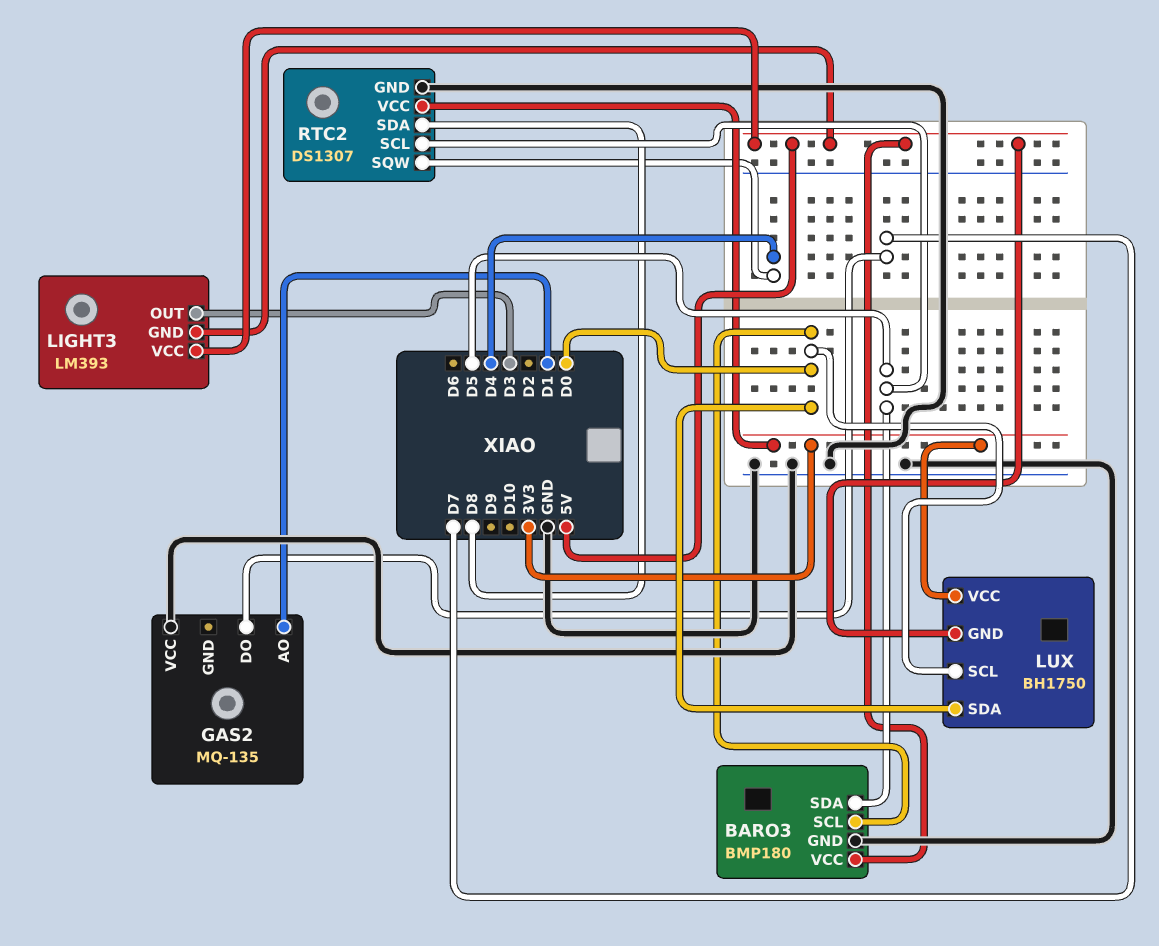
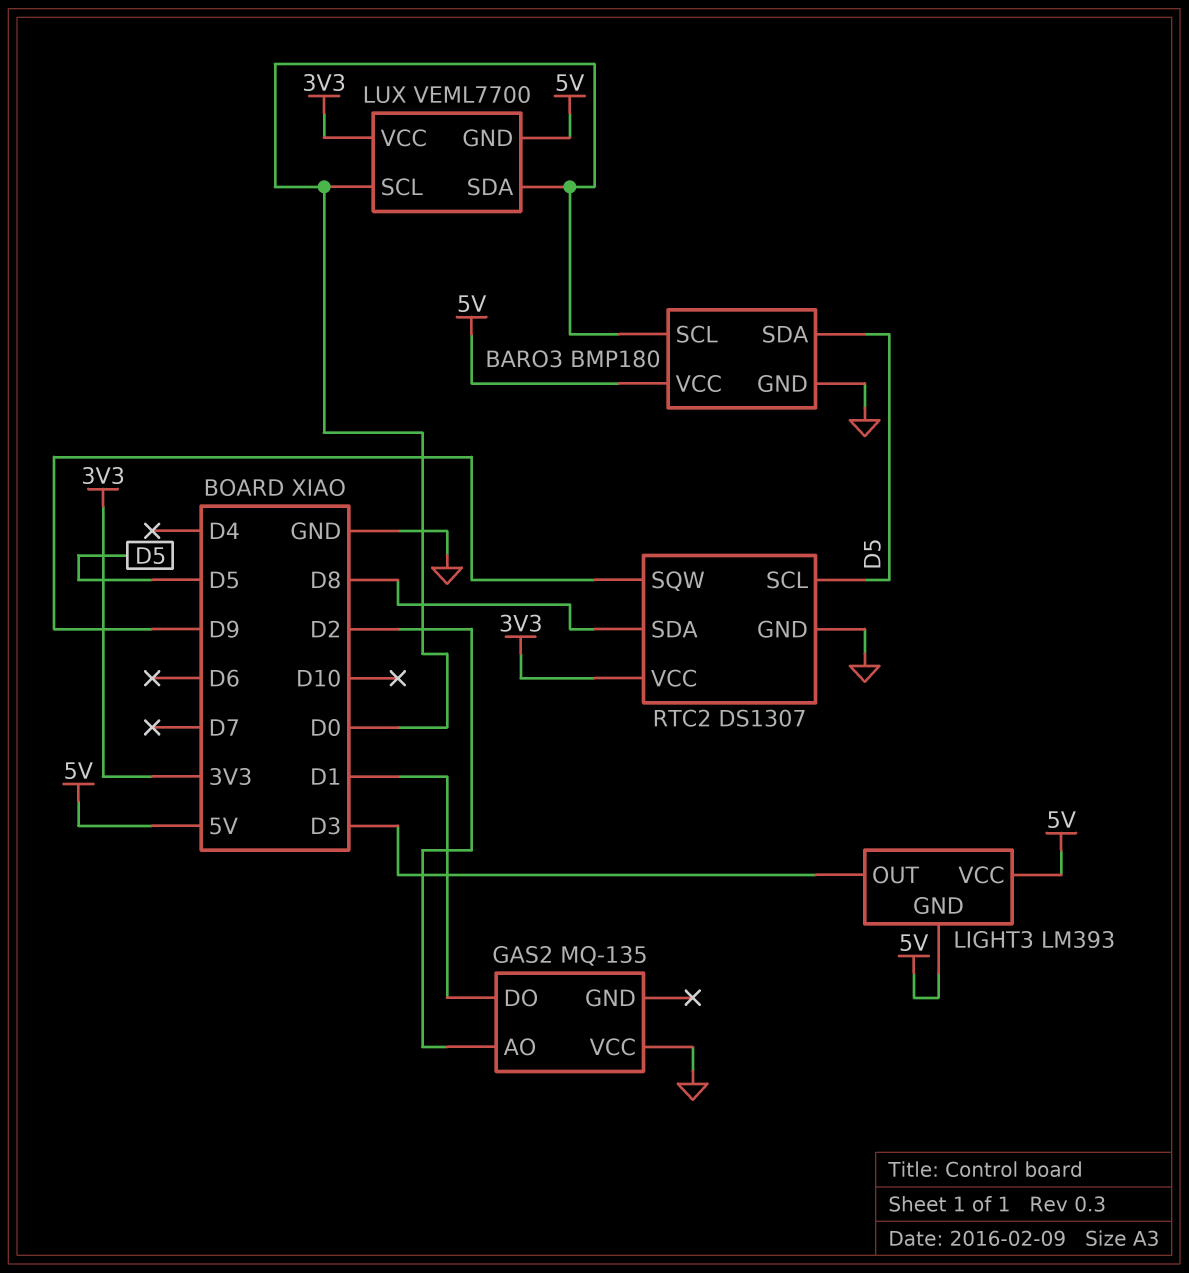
GAS2 pin AO: D1 -> D2
GAS2 pin DO: D7 -> D1
LUX: BH1750 -> VEML7700
RTC2 pin SQW: D4 -> D9

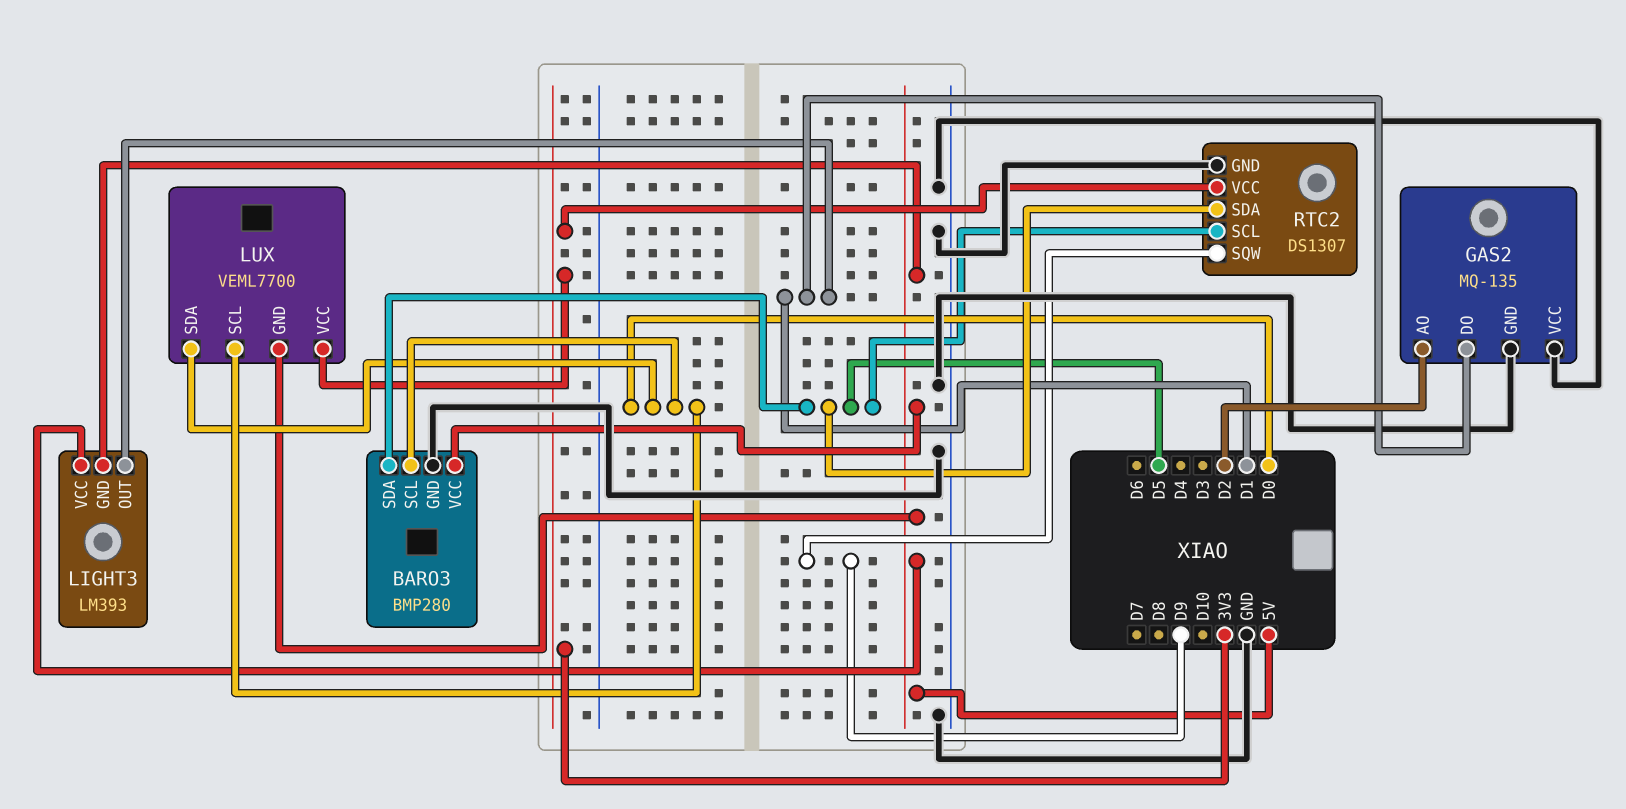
BARO3: BMP180 -> BMP280
GAS2 pin GND: none -> GND
LIGHT3 pin OUT: D3 -> D1
RTC2 pin SDA: D8 -> D5

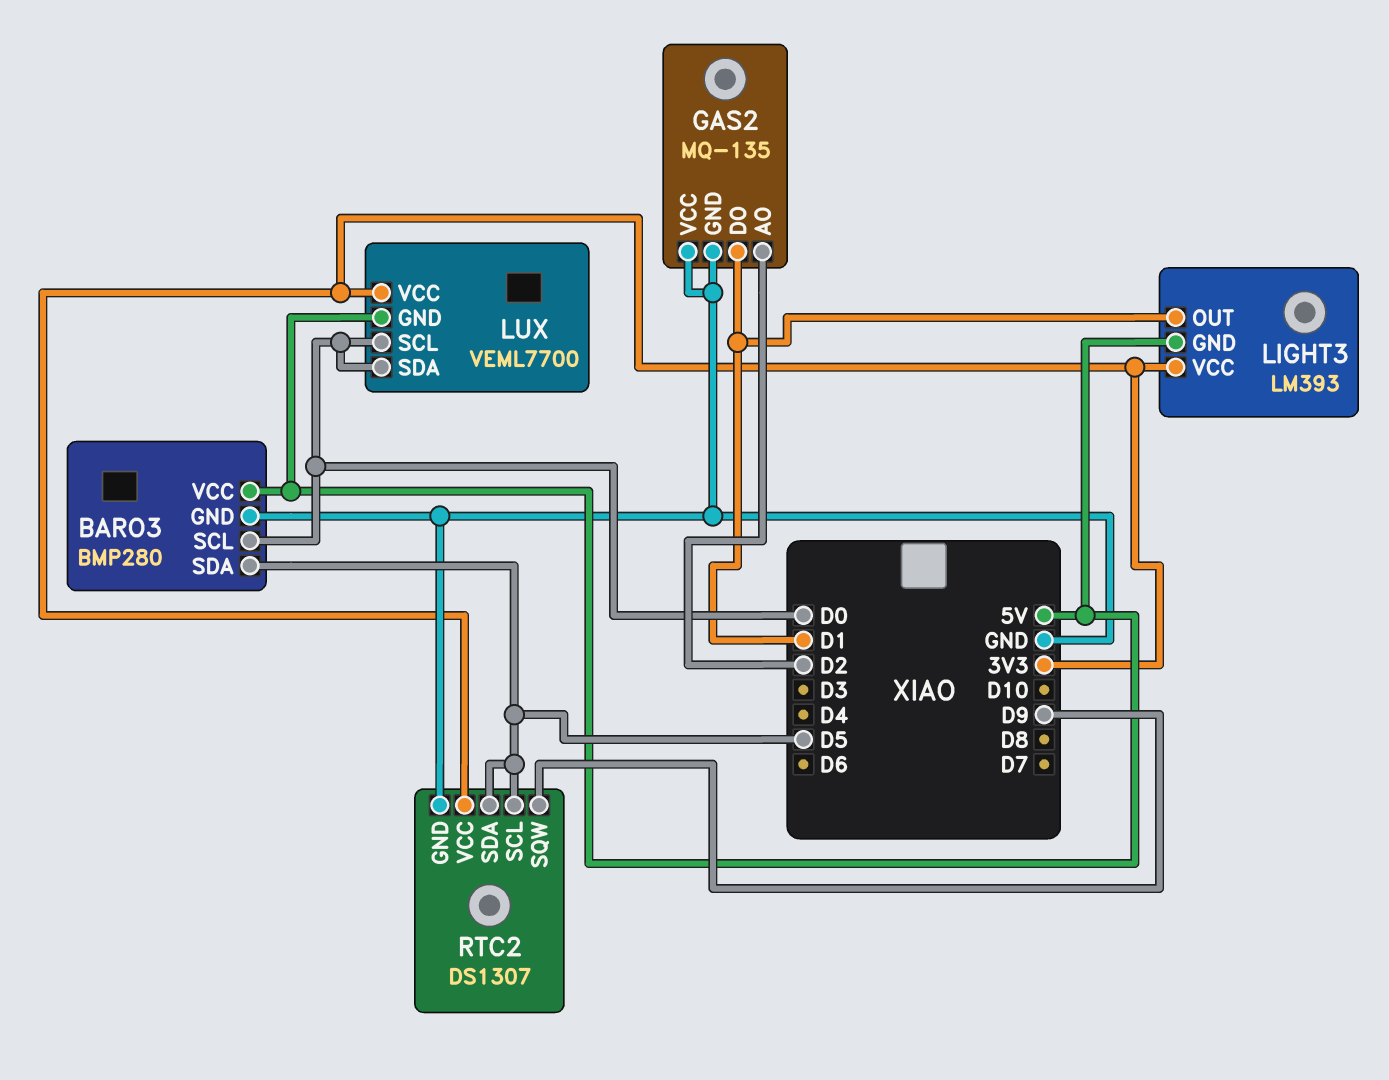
LIGHT3 pin VCC: 5V -> 3V3

